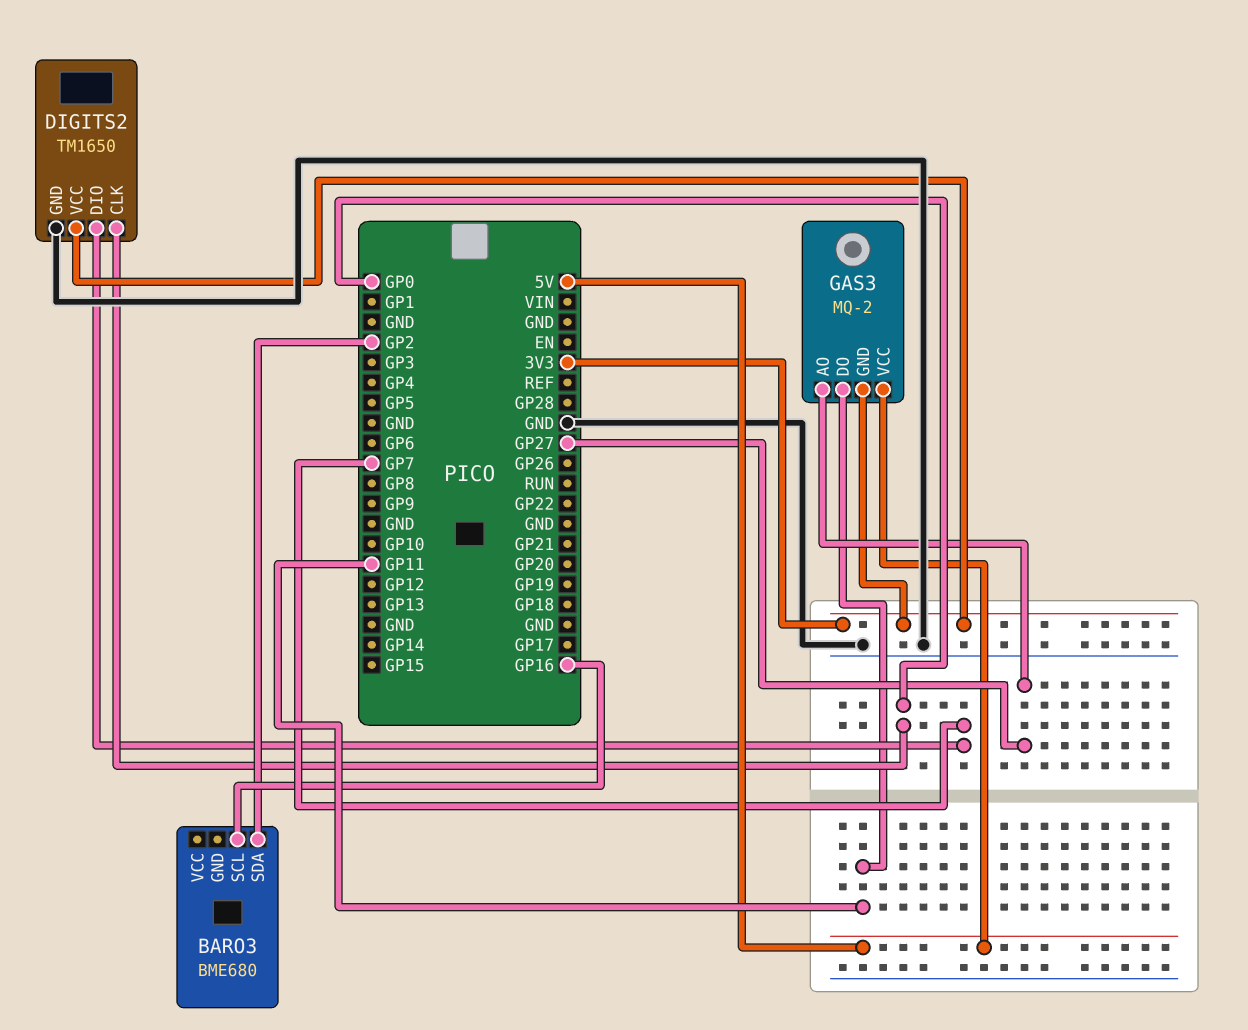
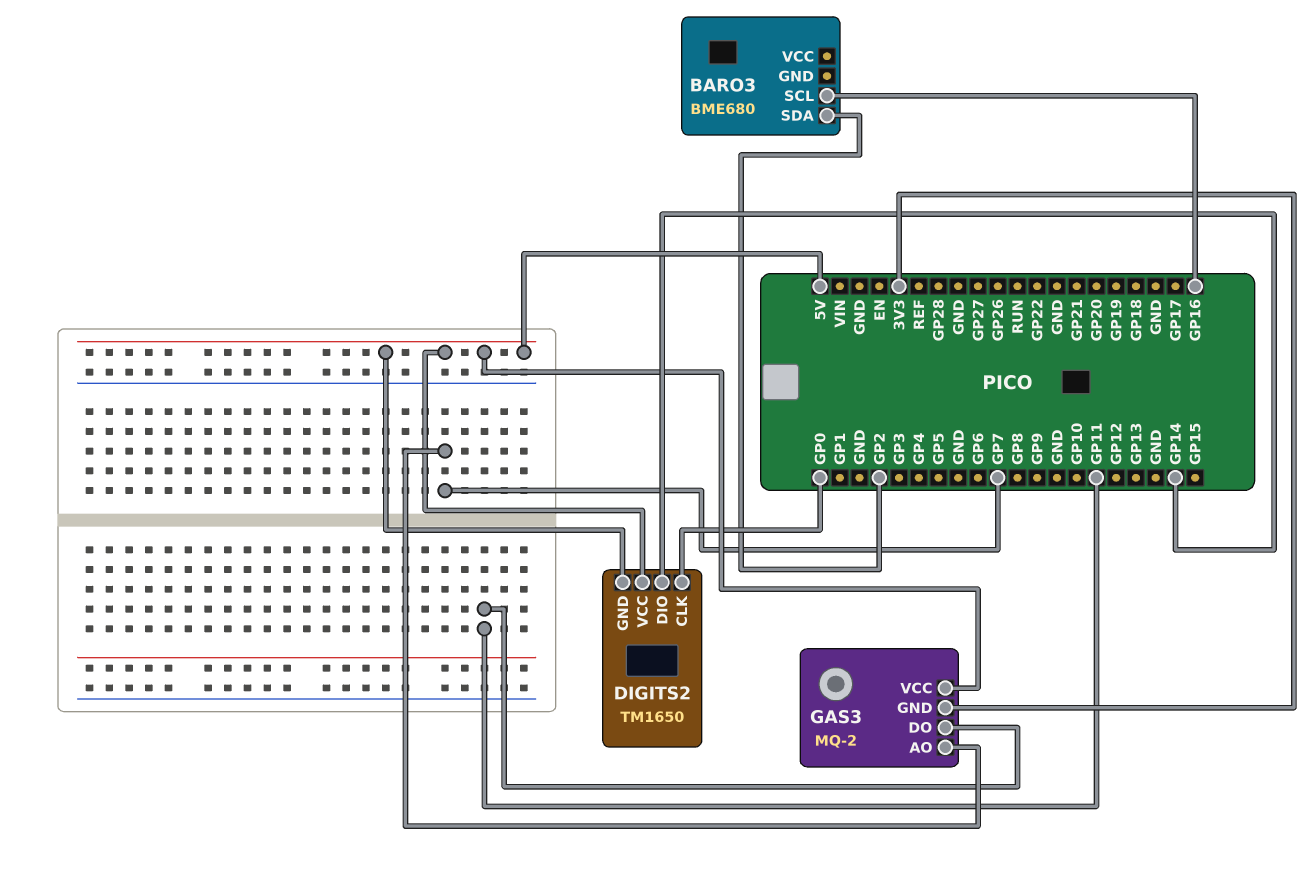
DIGITS2 pin DIO: GP7 -> GP14
DIGITS2 pin GND: GND -> 5V
DIGITS2 pin VCC: 3V3 -> 5V
GAS3 pin AO: GP27 -> GP7

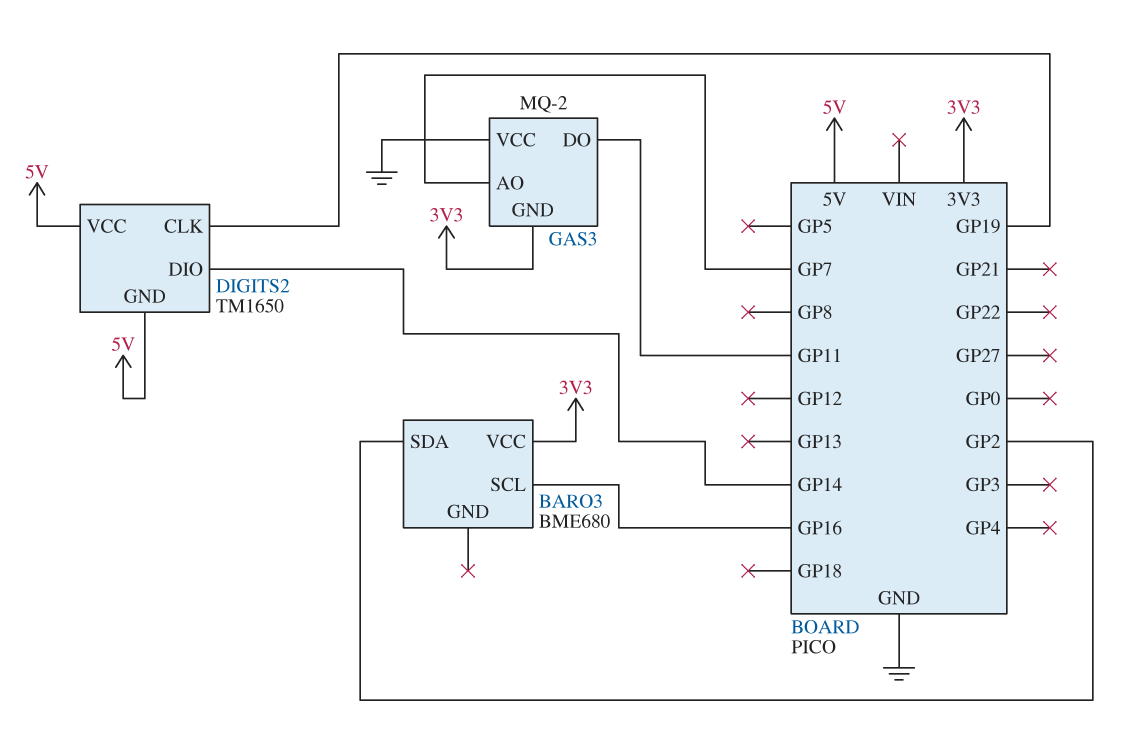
BARO3 pin VCC: none -> 3V3
DIGITS2 pin CLK: GP0 -> GP19
GAS3 pin VCC: 5V -> GND

